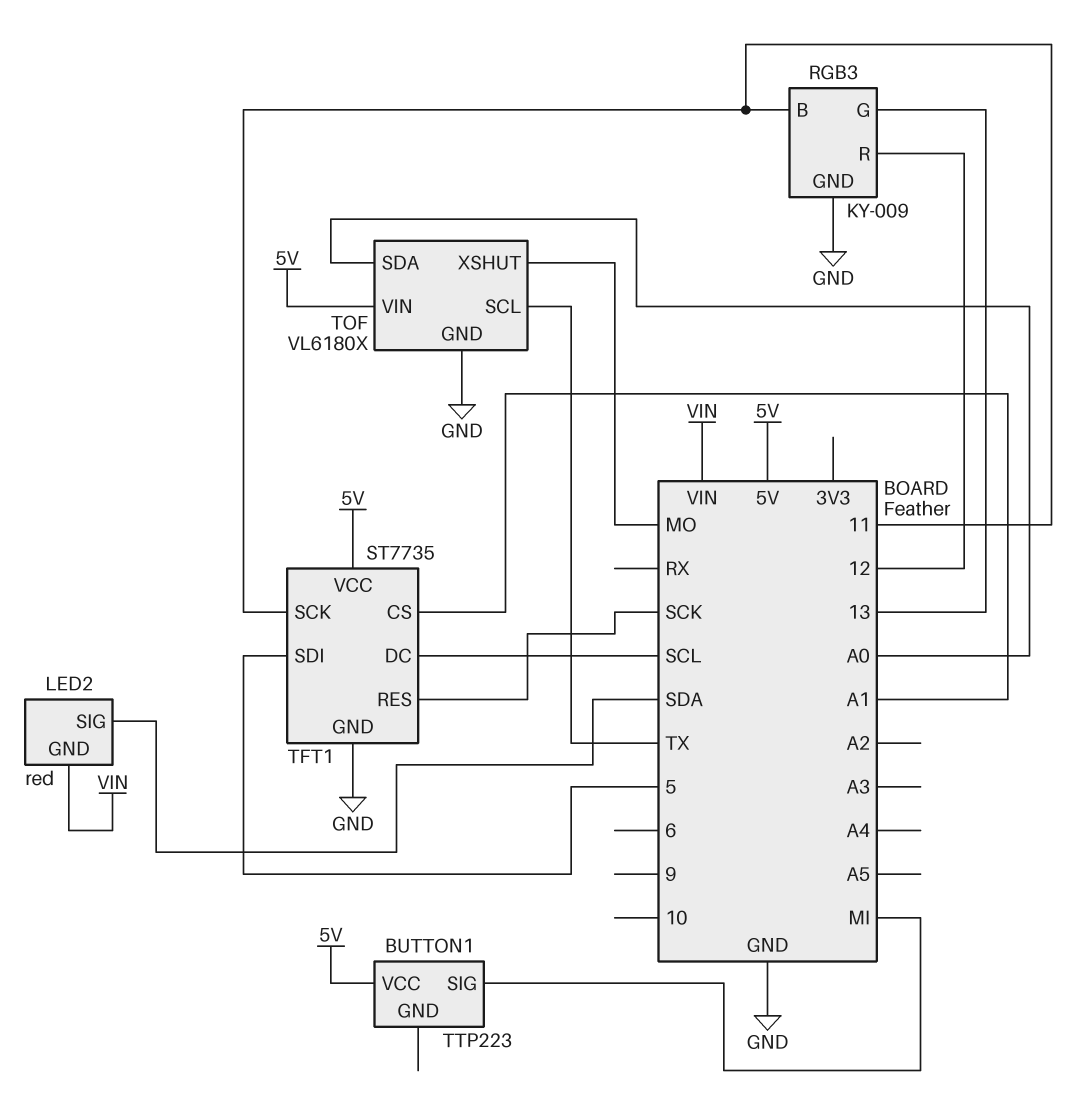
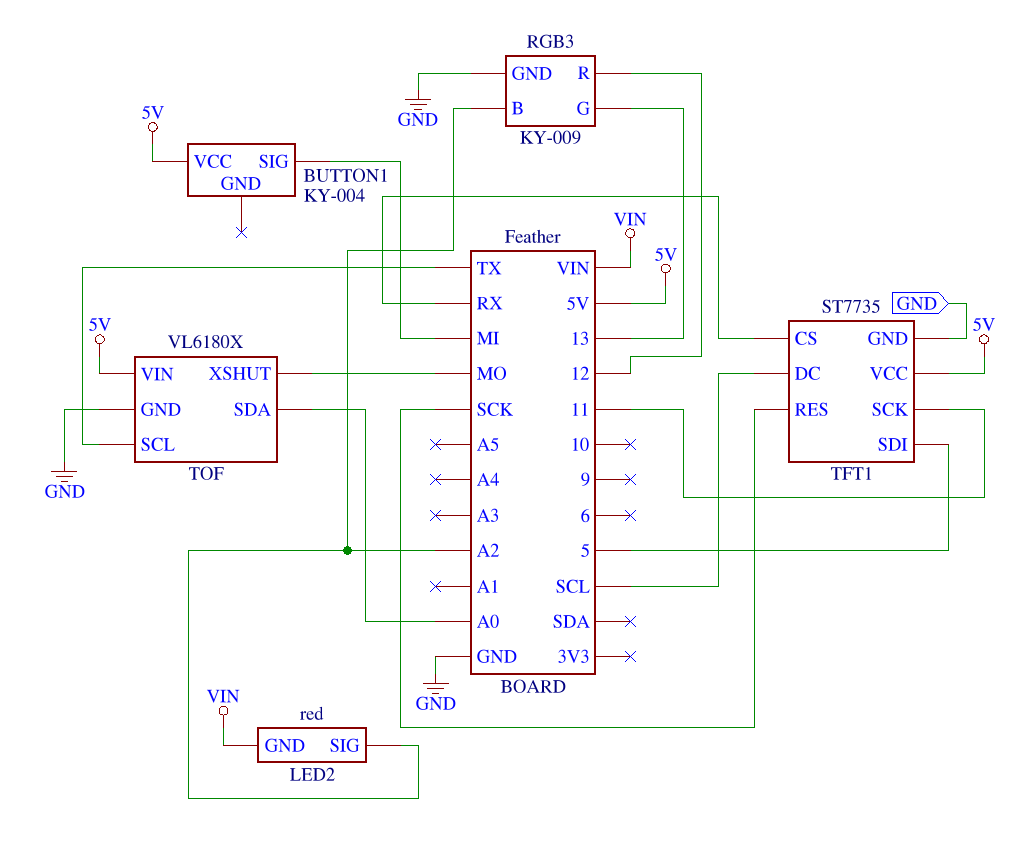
BUTTON1: TTP223 -> KY-004
LED2 pin SIG: SDA -> A2
RGB3 pin B: 11 -> A2
TFT1 pin CS: A1 -> RX

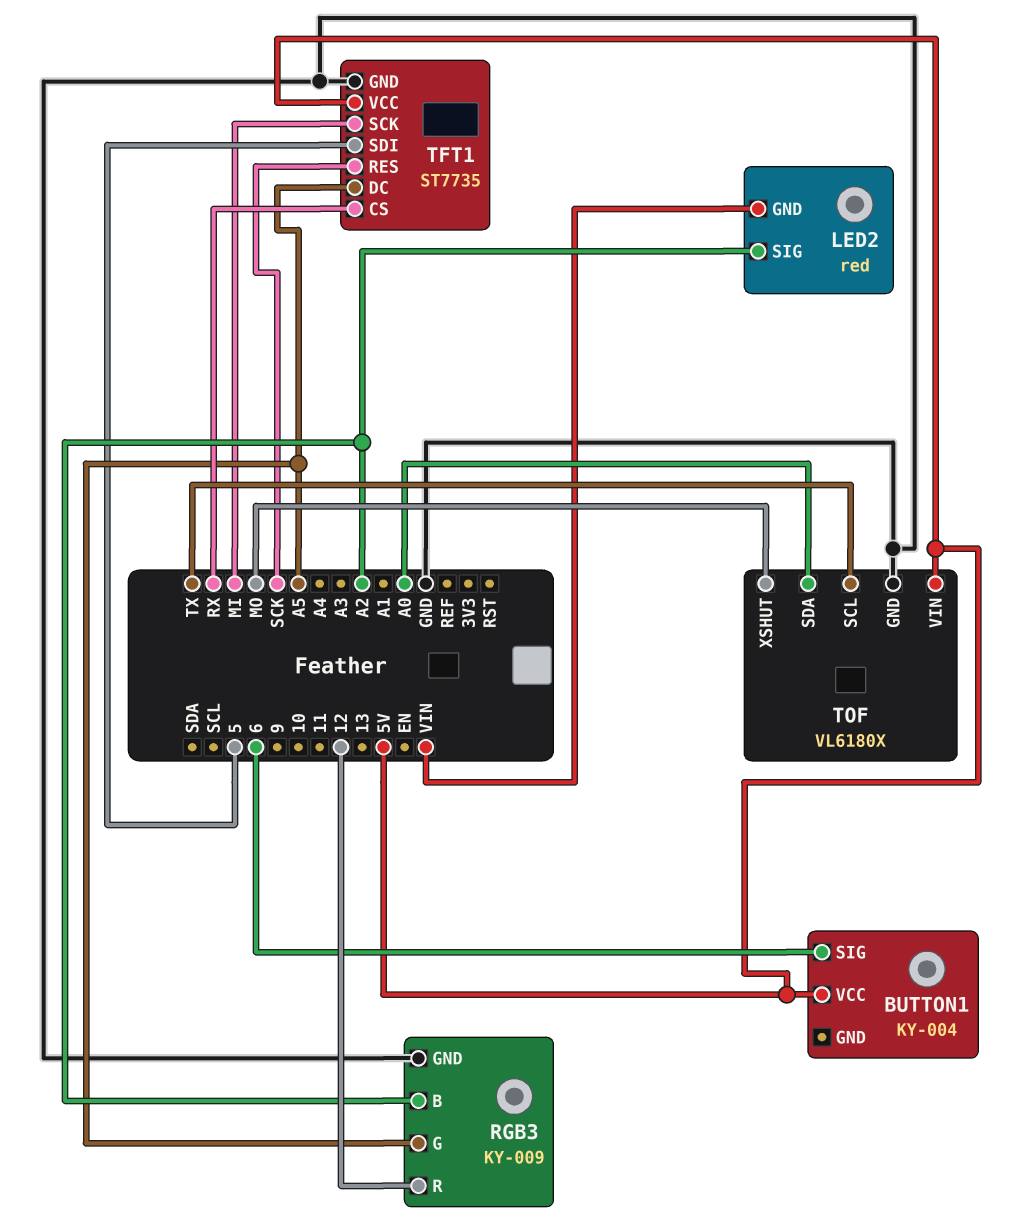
BUTTON1 pin SIG: MI -> 6
RGB3 pin G: 13 -> A5
TFT1 pin DC: SCL -> A5
TFT1 pin SCK: 11 -> MI

